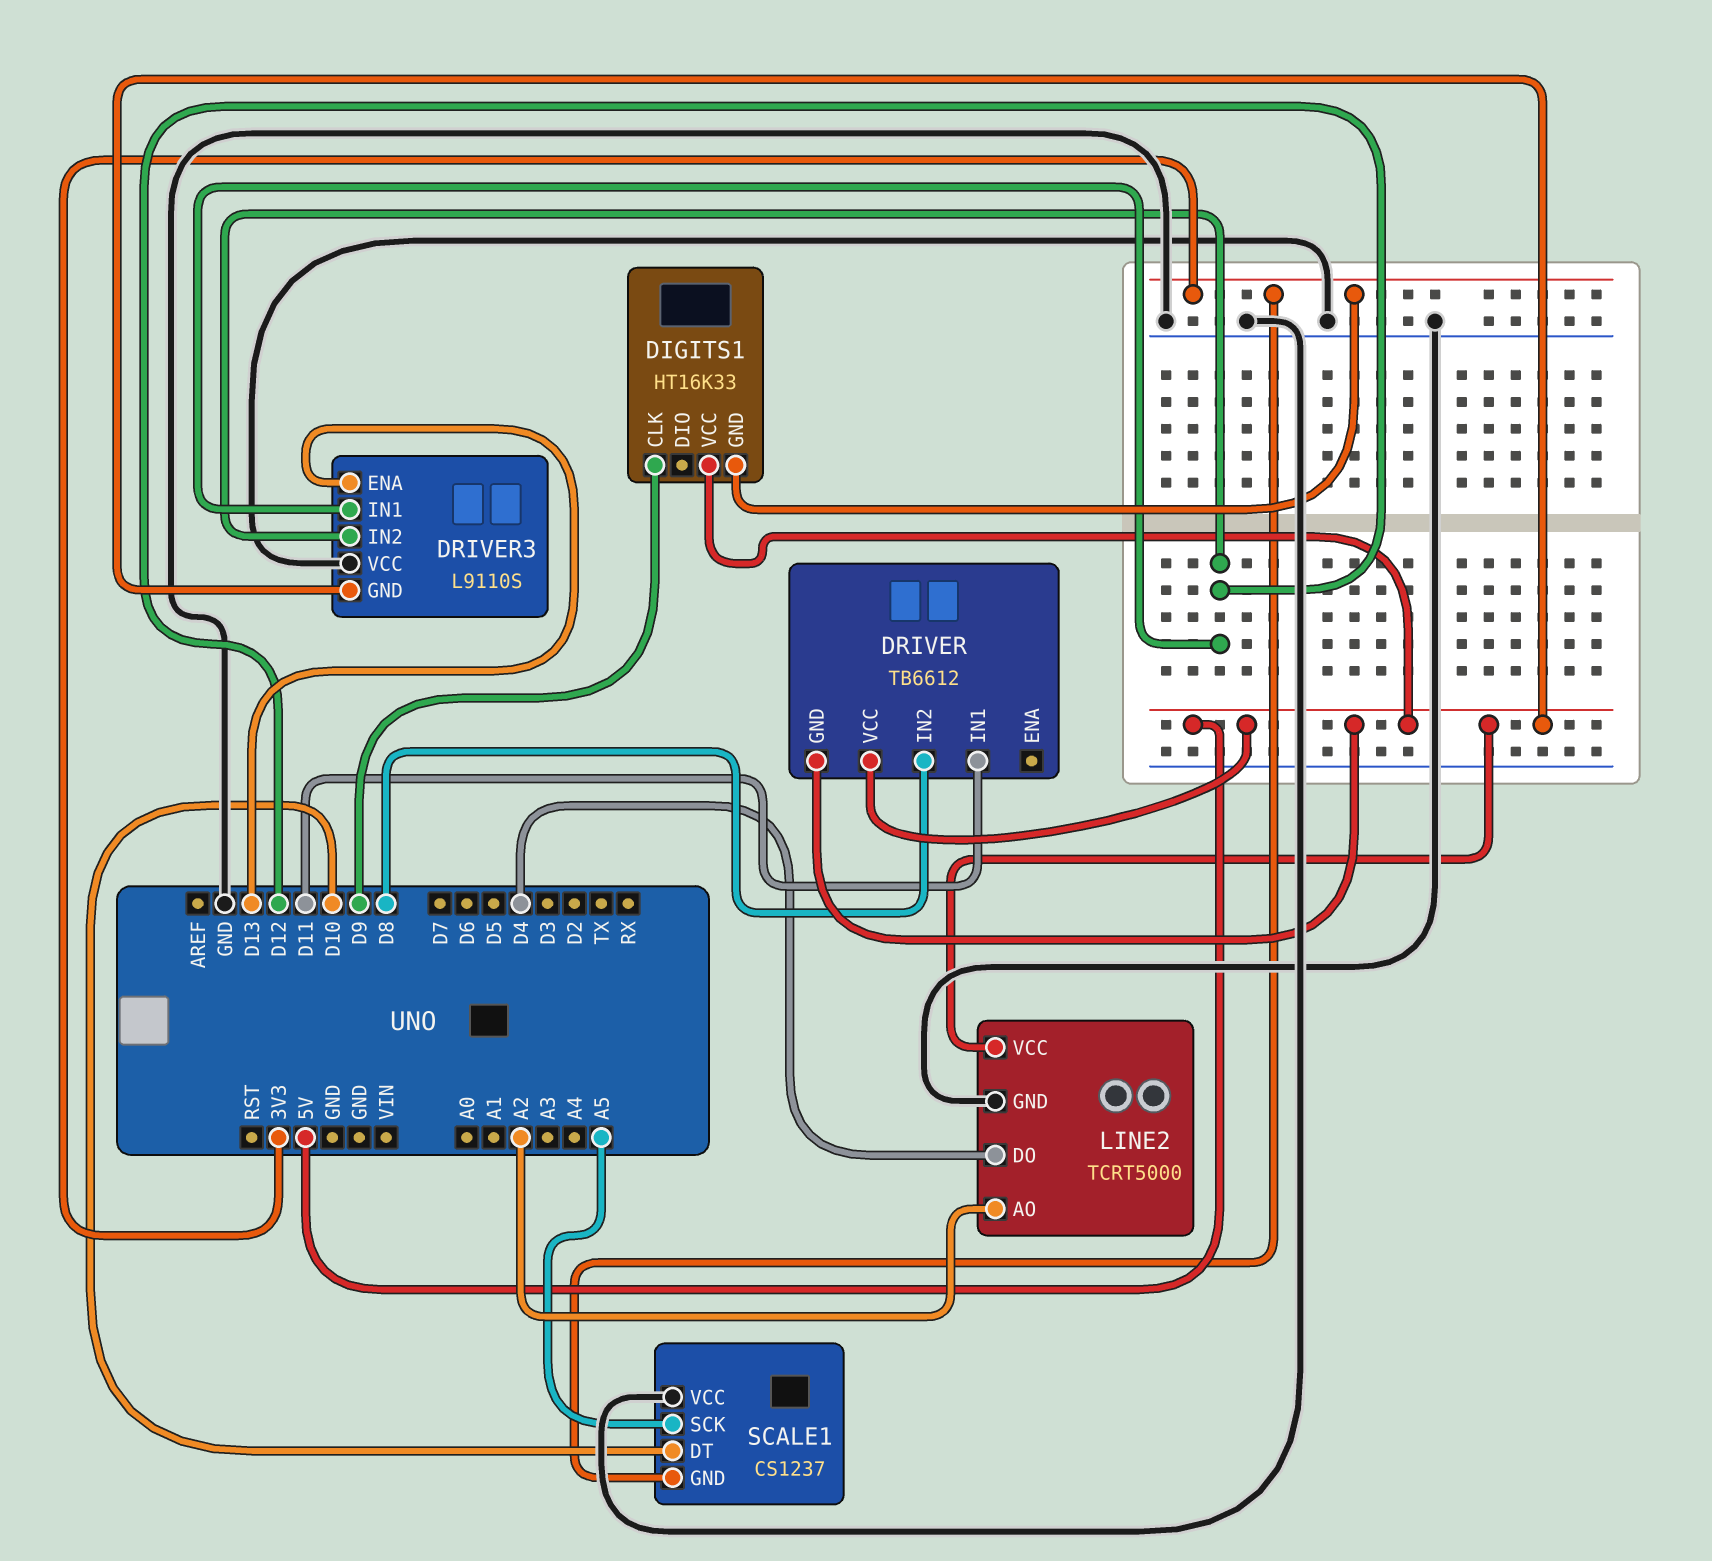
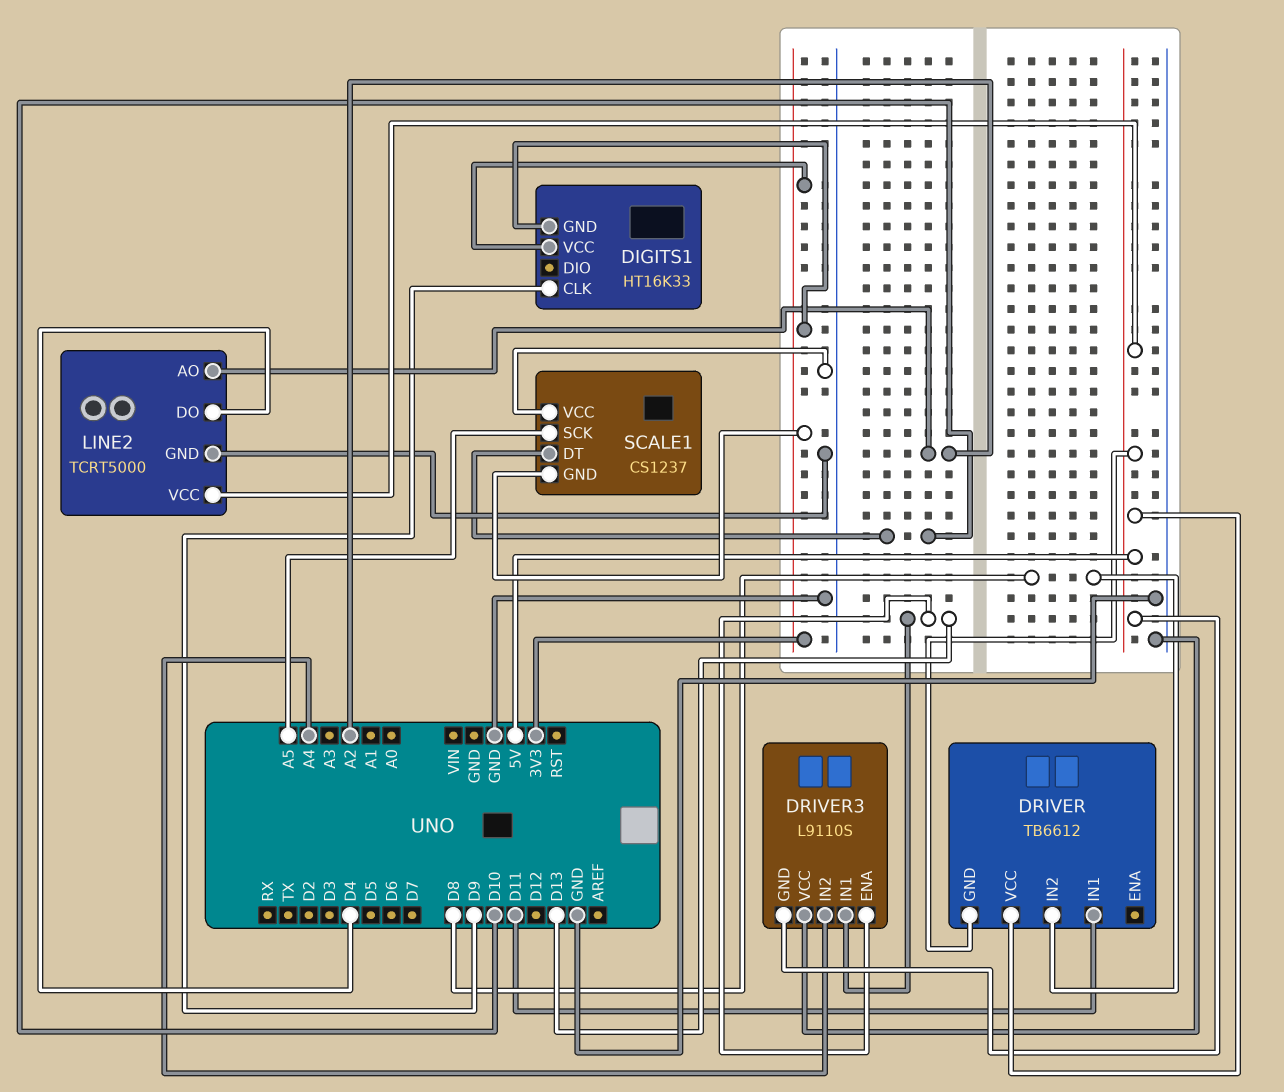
DIGITS1 pin VCC: 5V -> 3V3
DRIVER3 pin IN1: D12 -> D13
DRIVER3 pin IN2: D12 -> A4

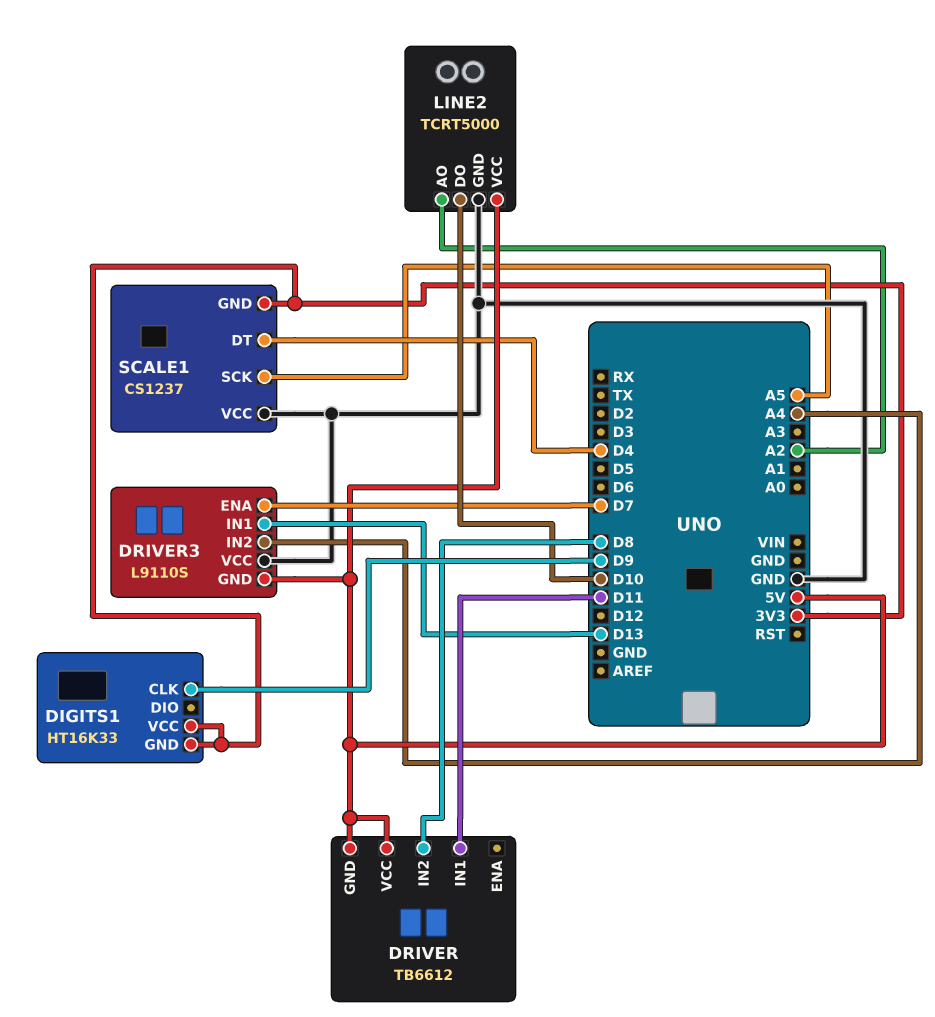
DRIVER3 pin ENA: D13 -> D7
LINE2 pin DO: D4 -> D10
SCALE1 pin DT: D10 -> D4

